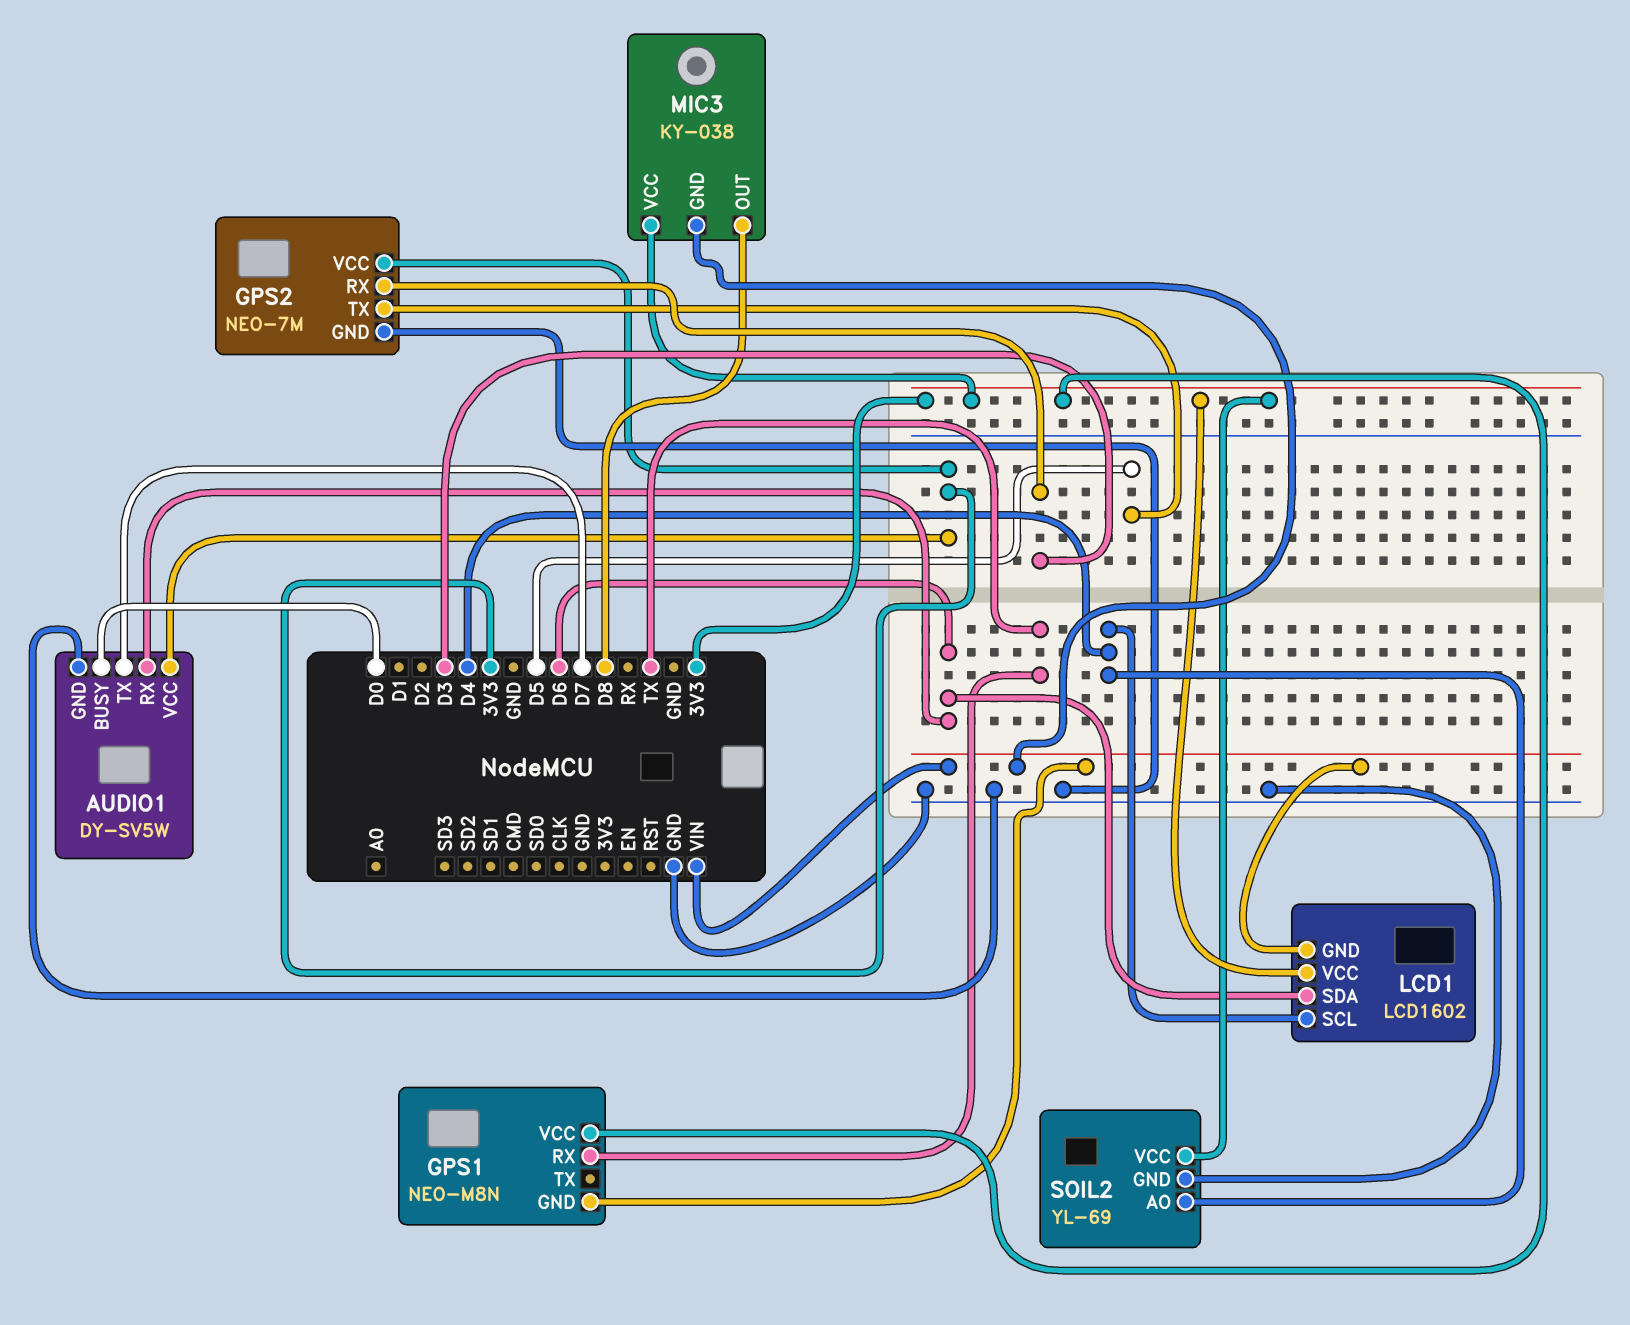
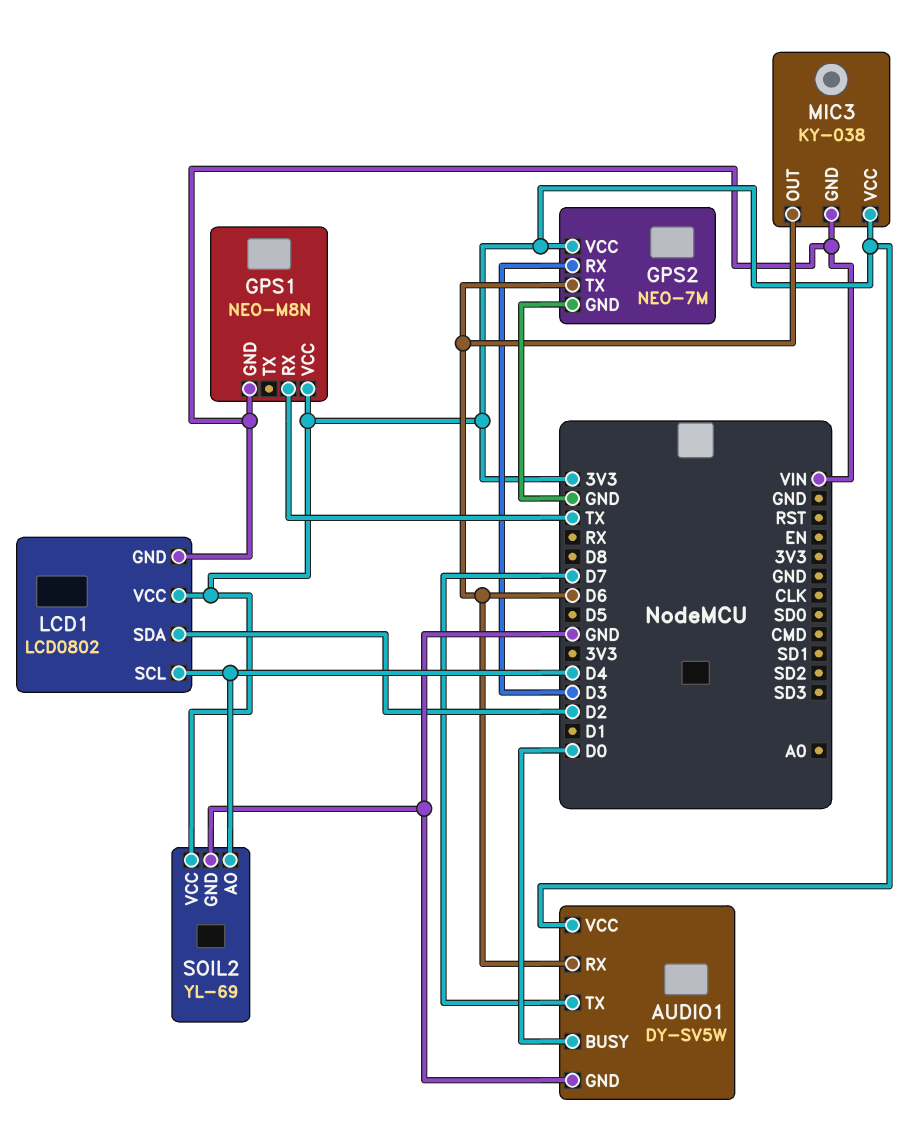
GPS2 pin TX: D5 -> D6
LCD1: LCD1602 -> LCD0802
LCD1 pin SDA: D6 -> D2
MIC3 pin OUT: D8 -> D6

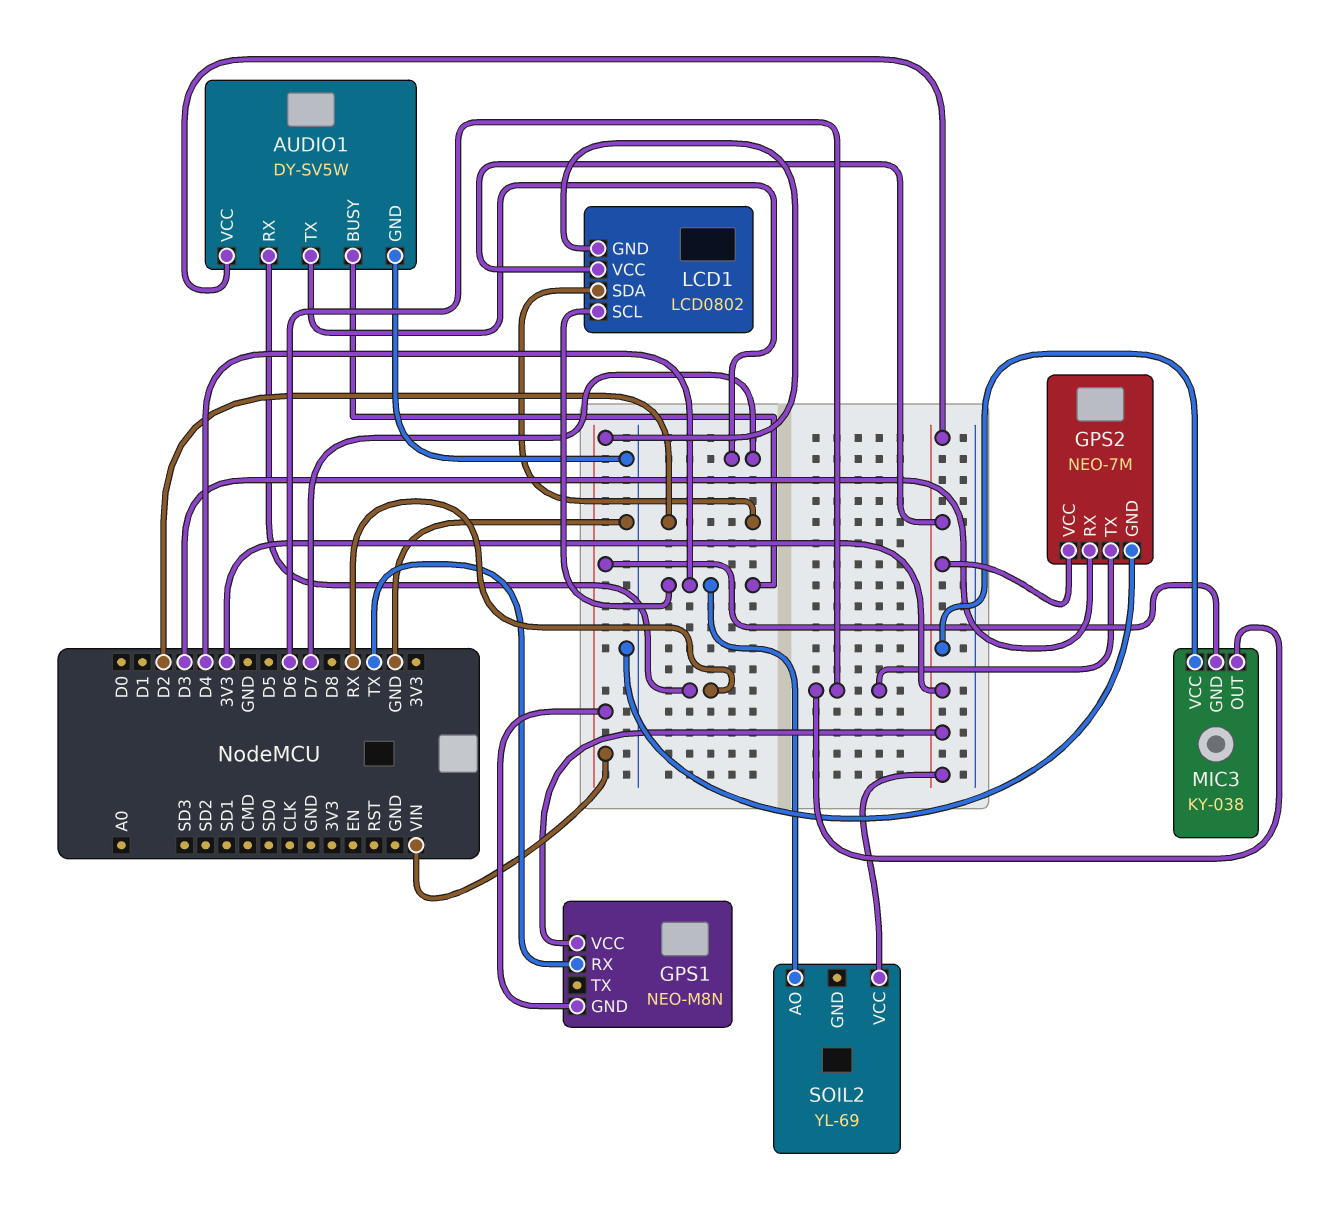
AUDIO1 pin BUSY: D0 -> D4
AUDIO1 pin RX: D6 -> RX
SOIL2 pin GND: GND -> none

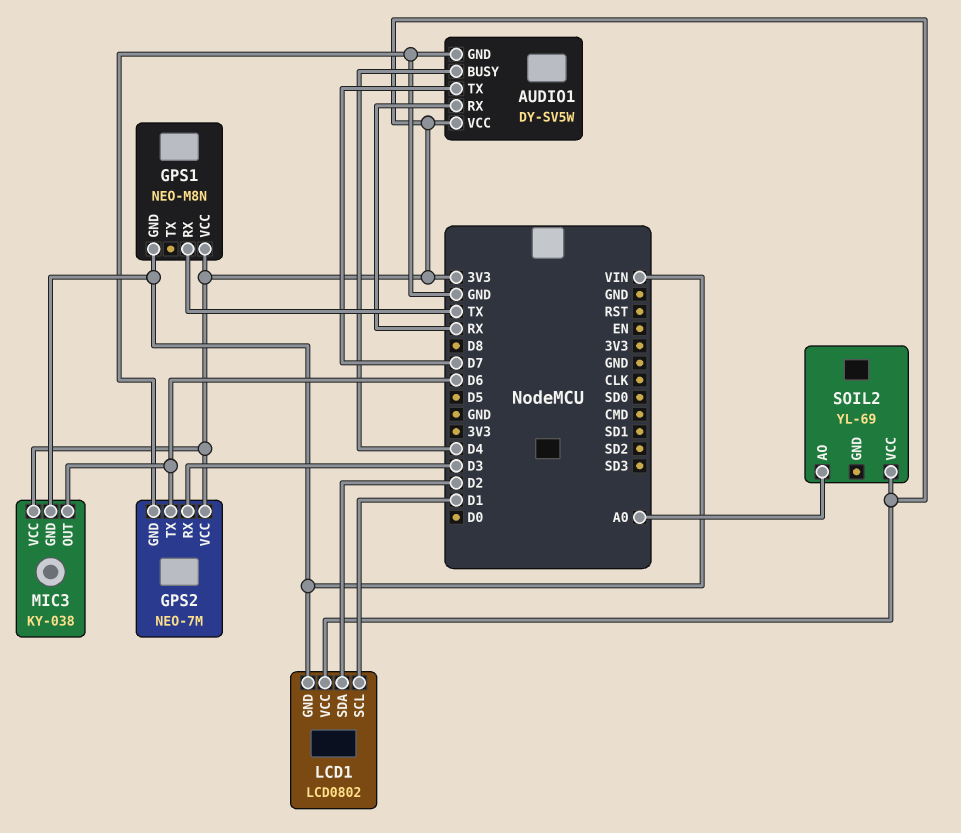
LCD1 pin SCL: D4 -> D1
SOIL2 pin AO: D4 -> A0

